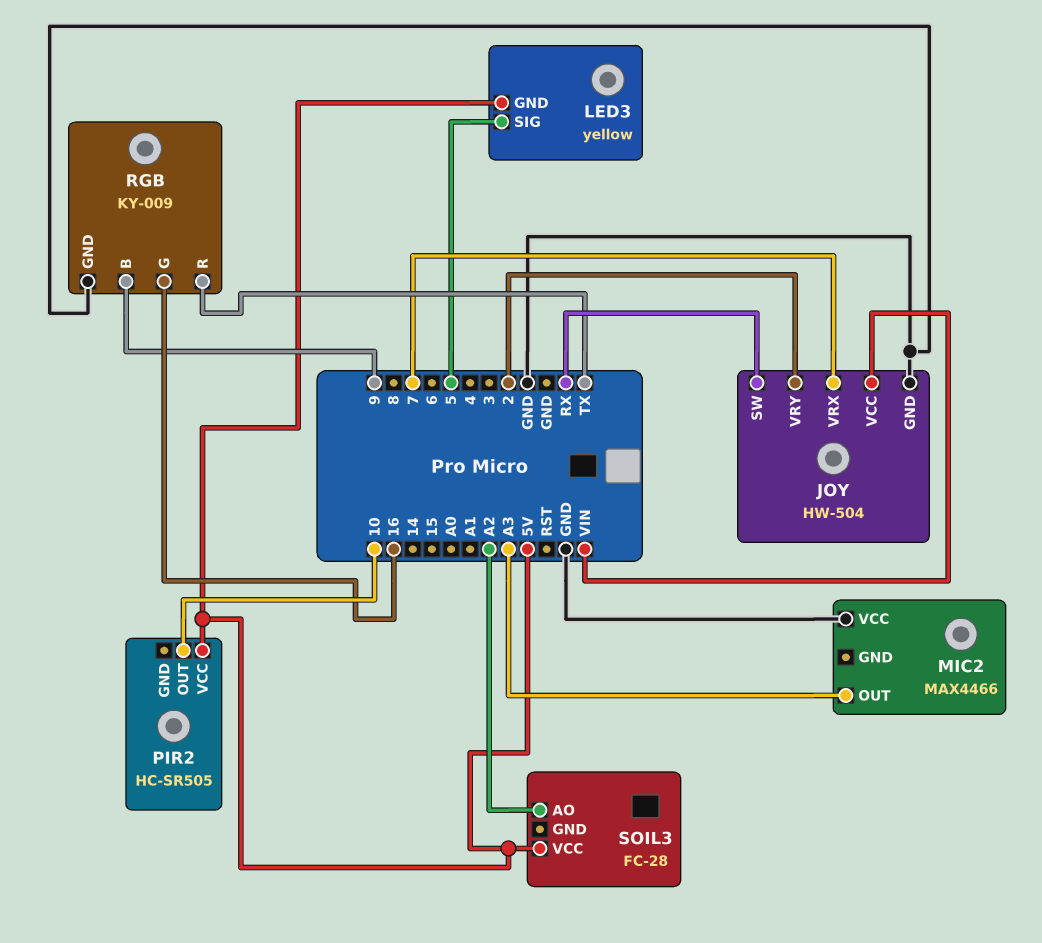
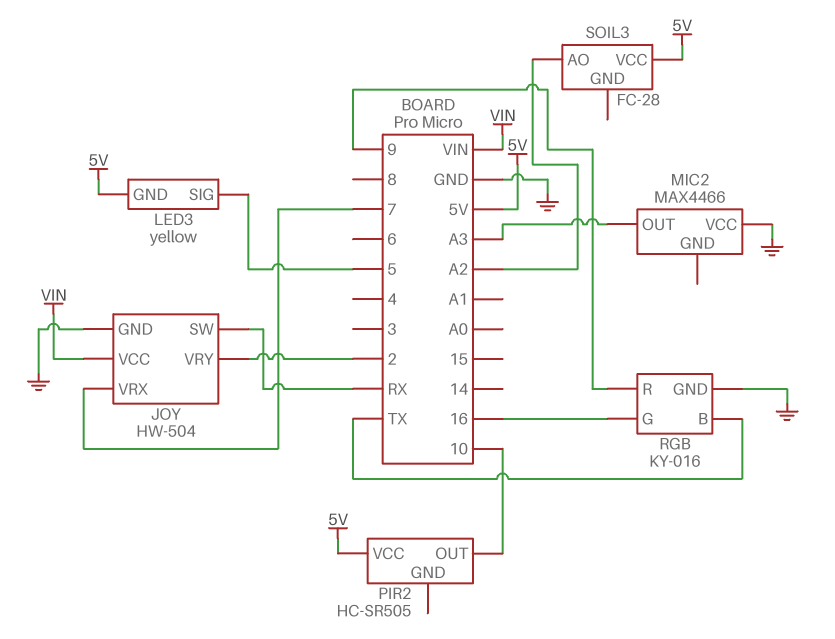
RGB: KY-009 -> KY-016
RGB pin B: 9 -> TX
RGB pin R: TX -> 9

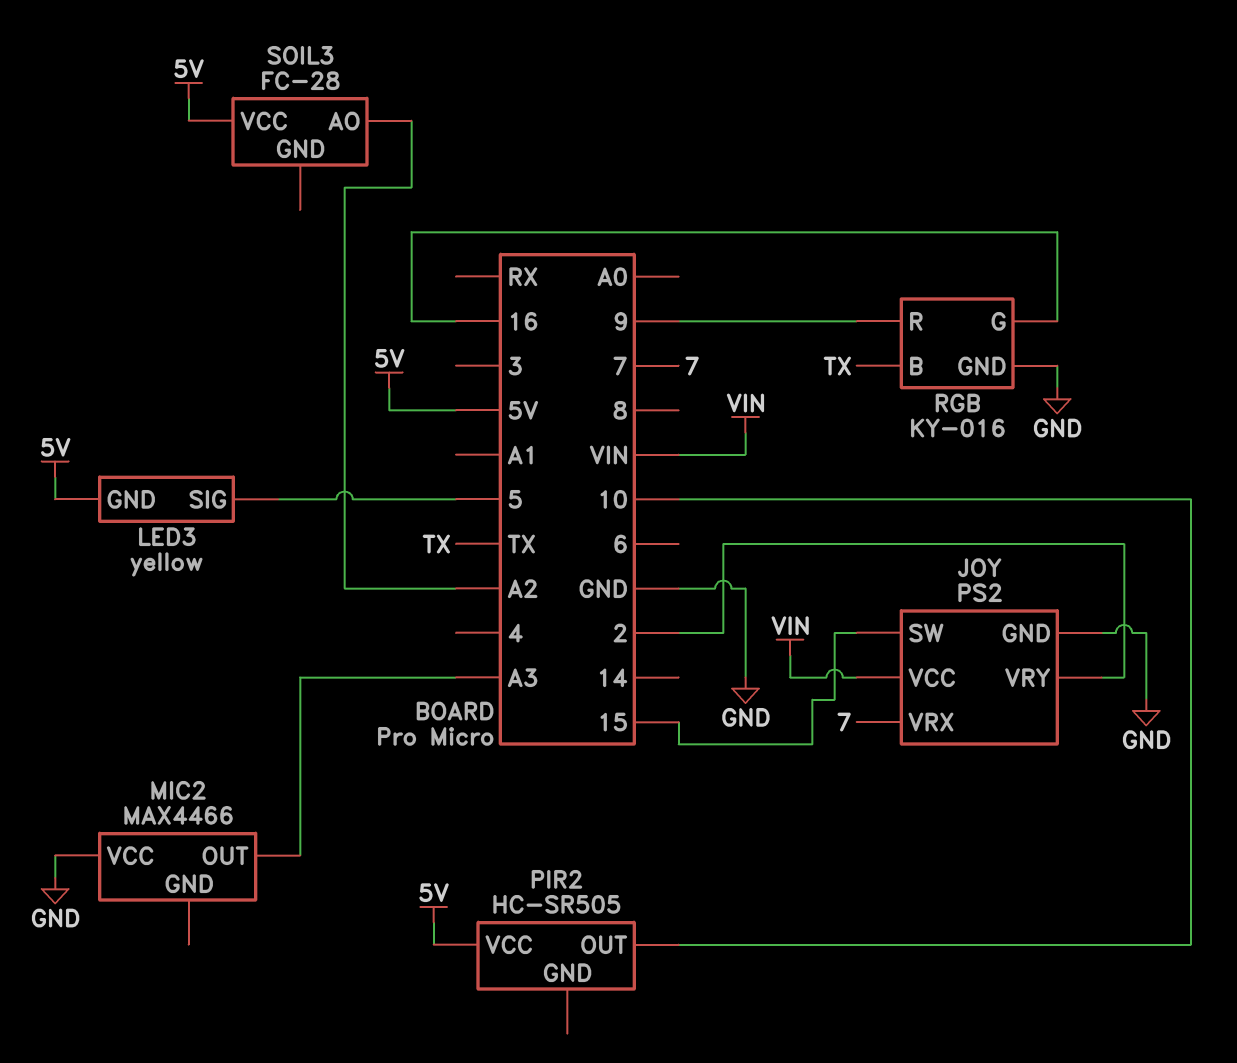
JOY: HW-504 -> PS2
JOY pin SW: RX -> 15

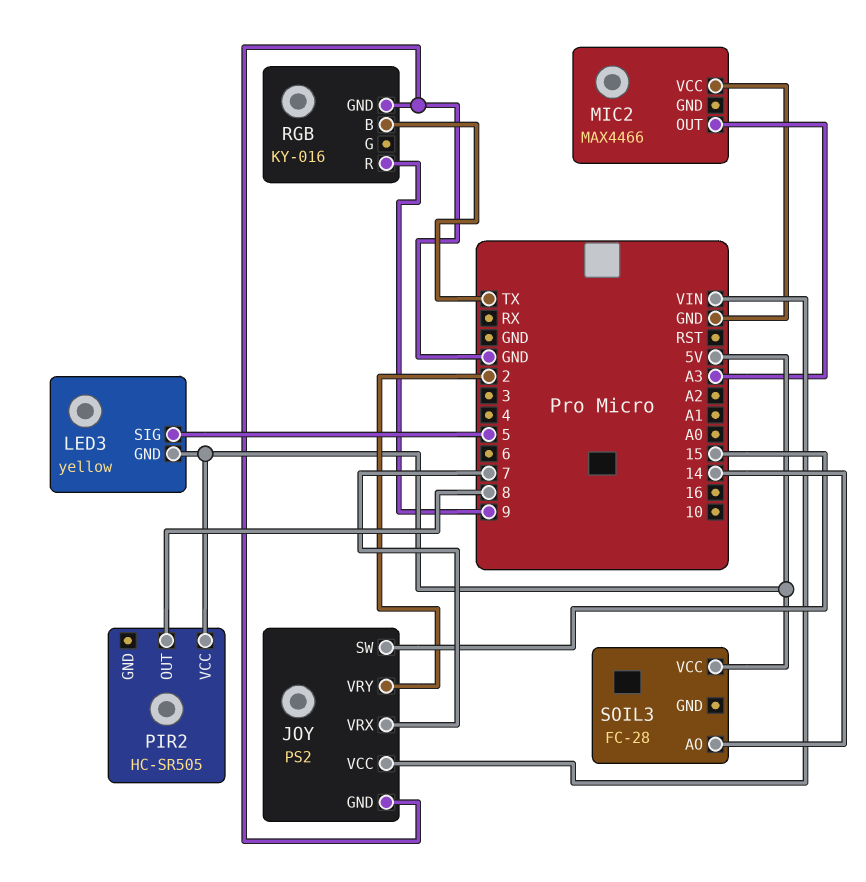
PIR2 pin OUT: 10 -> 8
RGB pin G: 16 -> none
SOIL3 pin AO: A2 -> 14

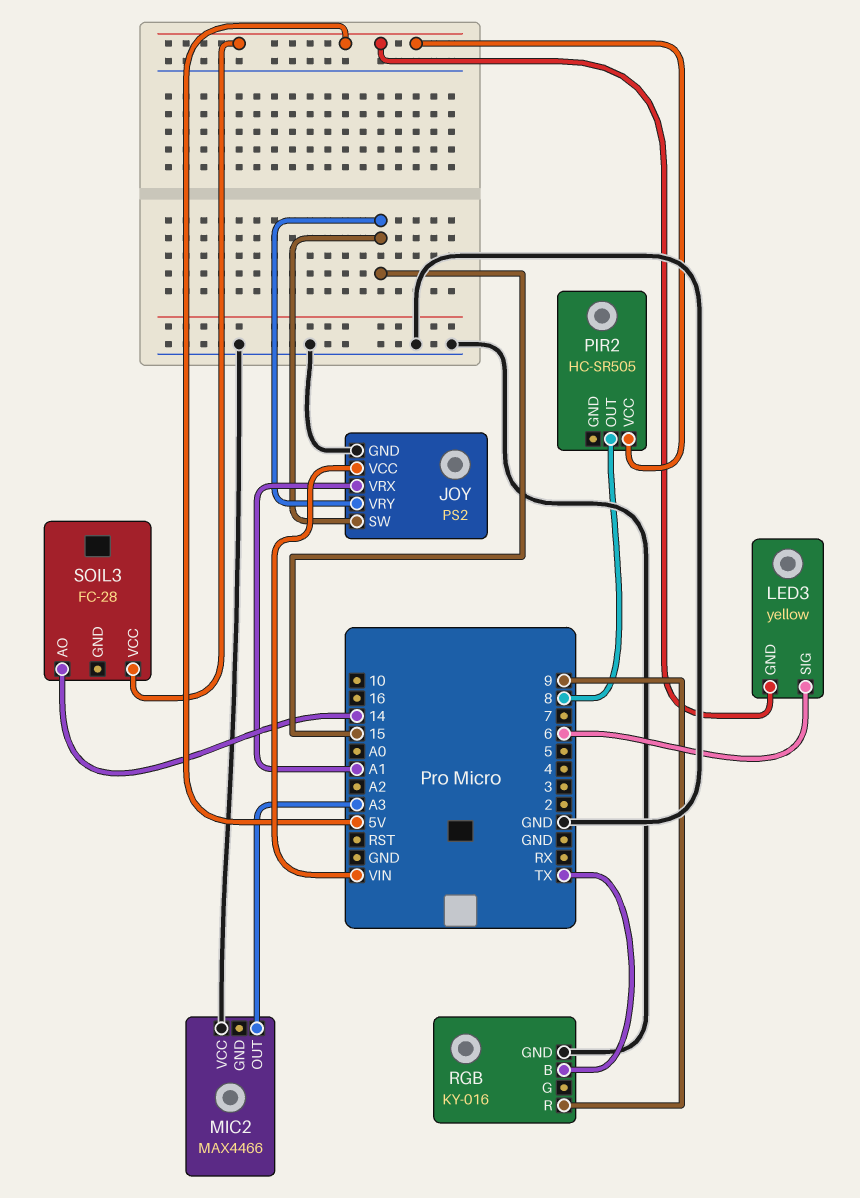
JOY pin VRX: 7 -> A1
JOY pin VRY: 2 -> 15
LED3 pin SIG: 5 -> 6

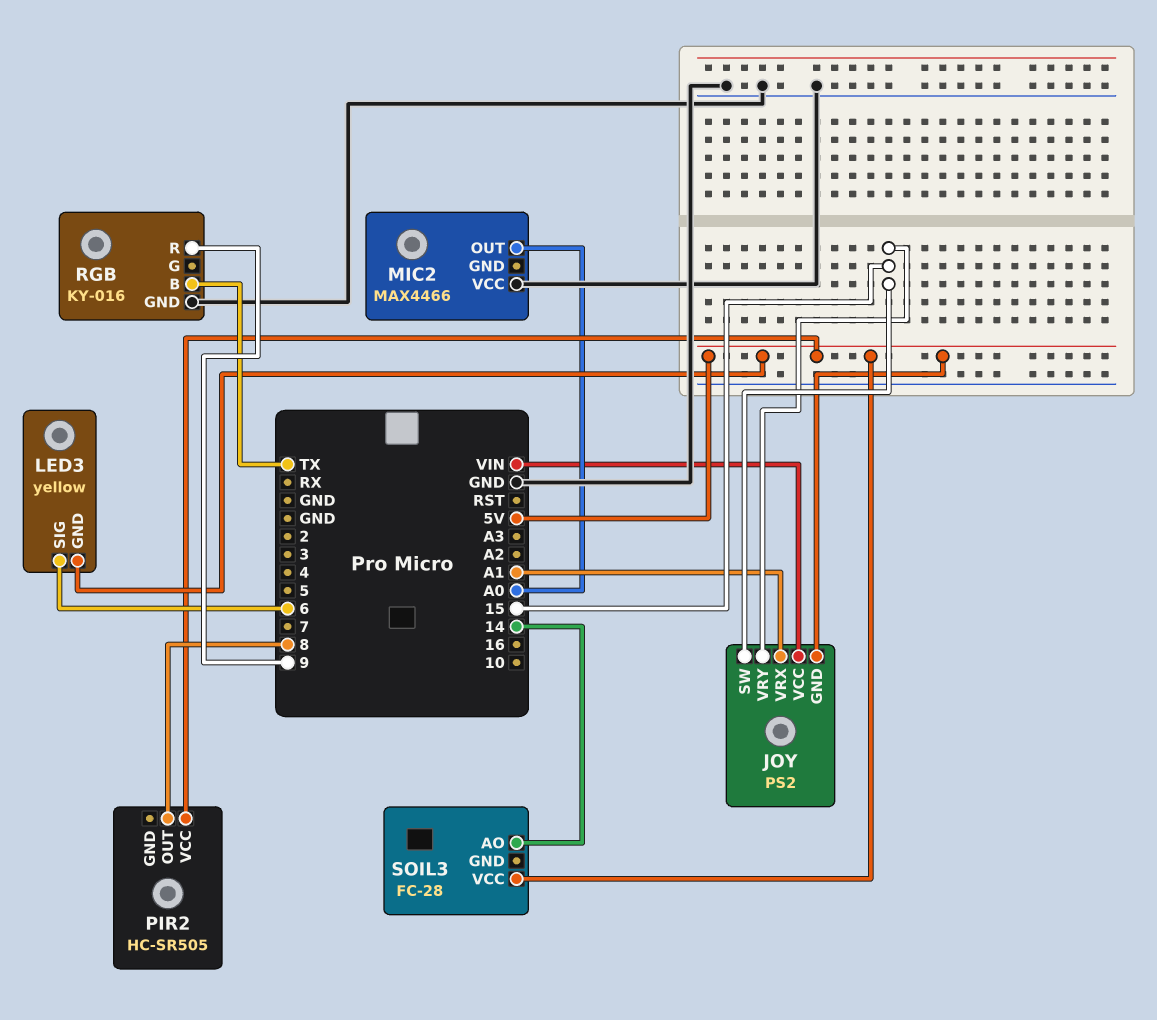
JOY pin GND: GND -> 5V
MIC2 pin OUT: A3 -> A0

